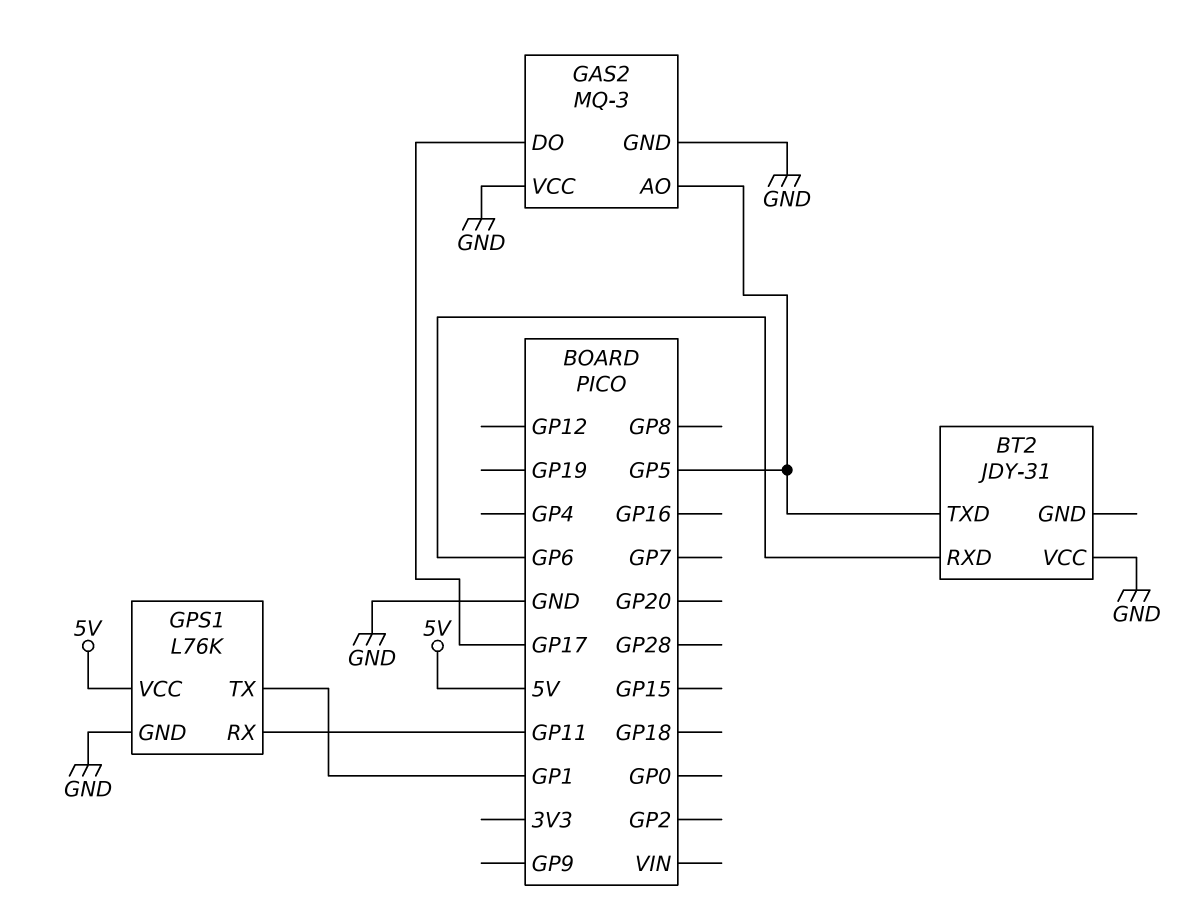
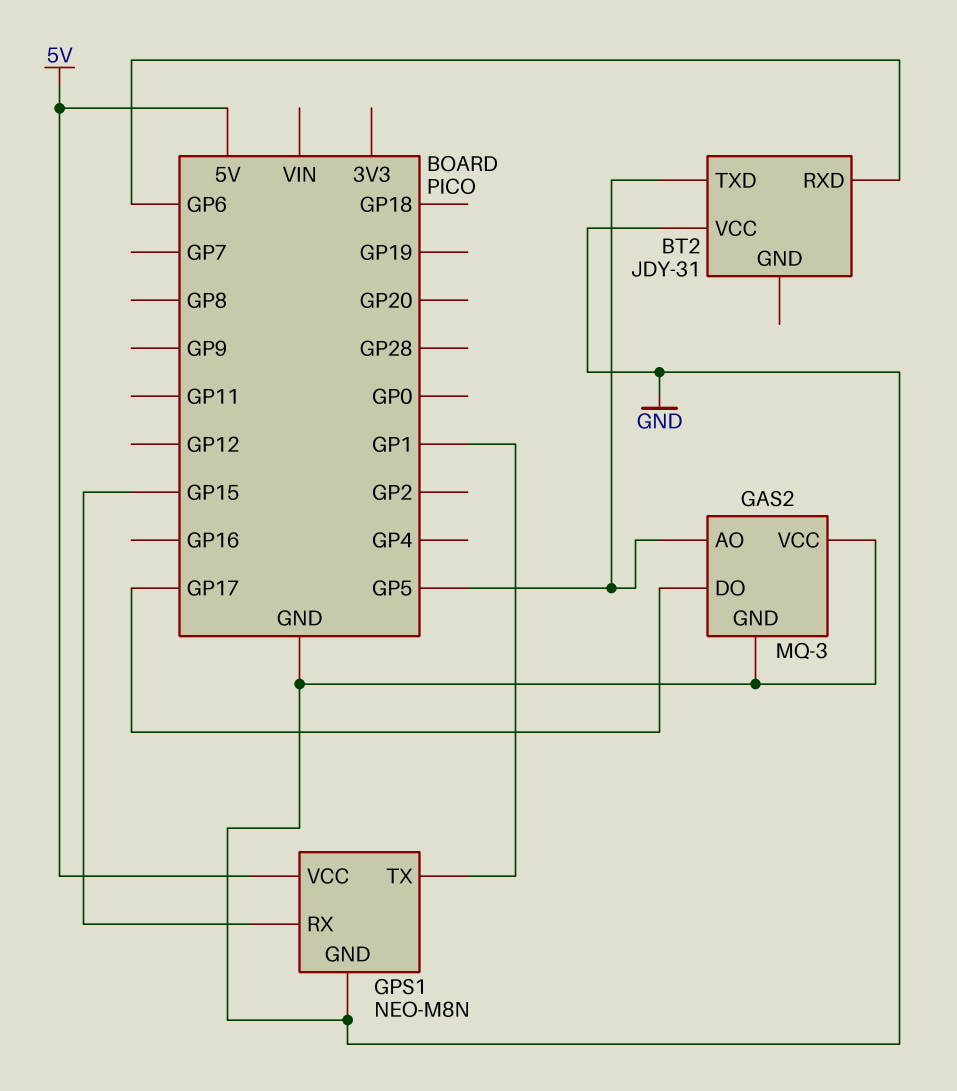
GPS1: L76K -> NEO-M8N
GPS1 pin RX: GP11 -> GP15

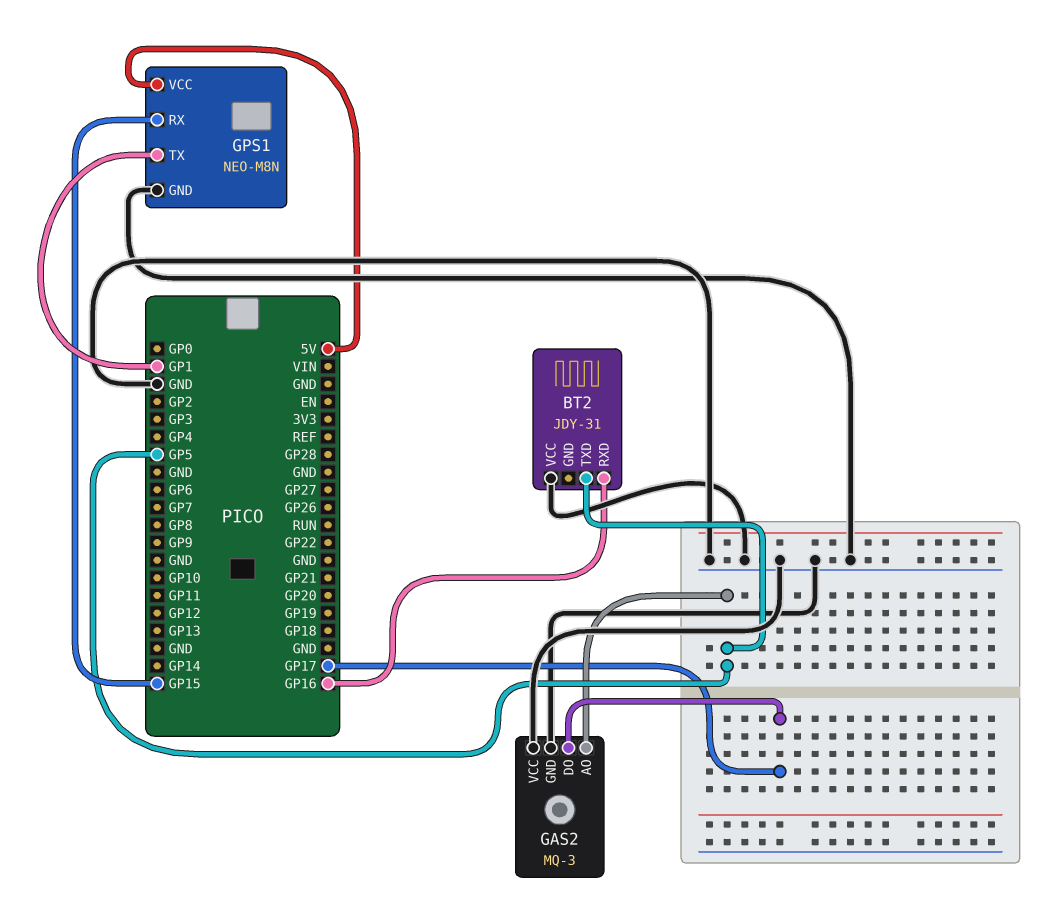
BT2 pin RXD: GP6 -> GP16

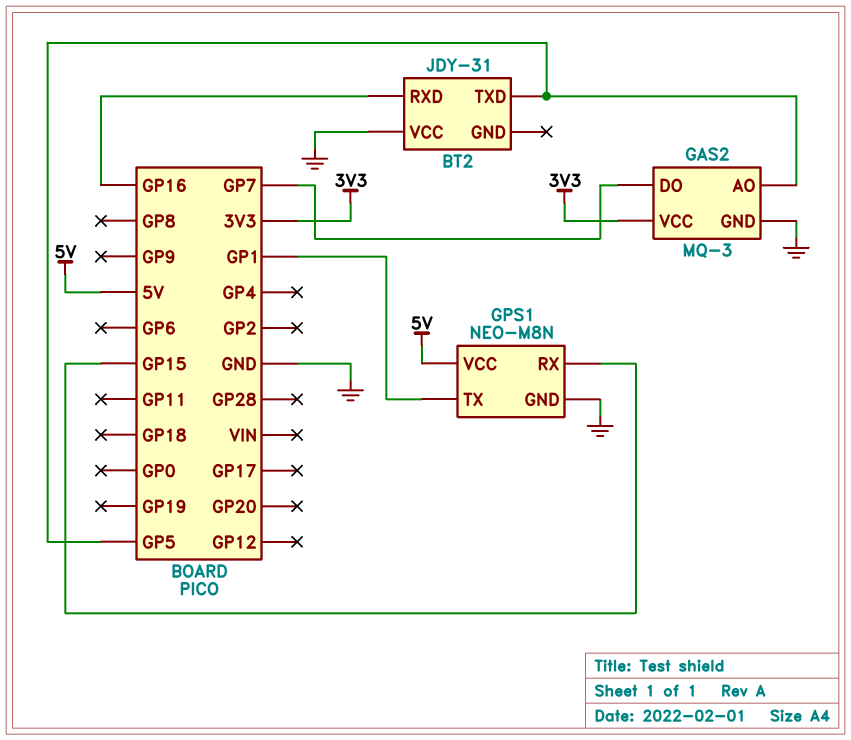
GAS2 pin DO: GP17 -> GP7
GAS2 pin VCC: GND -> 3V3

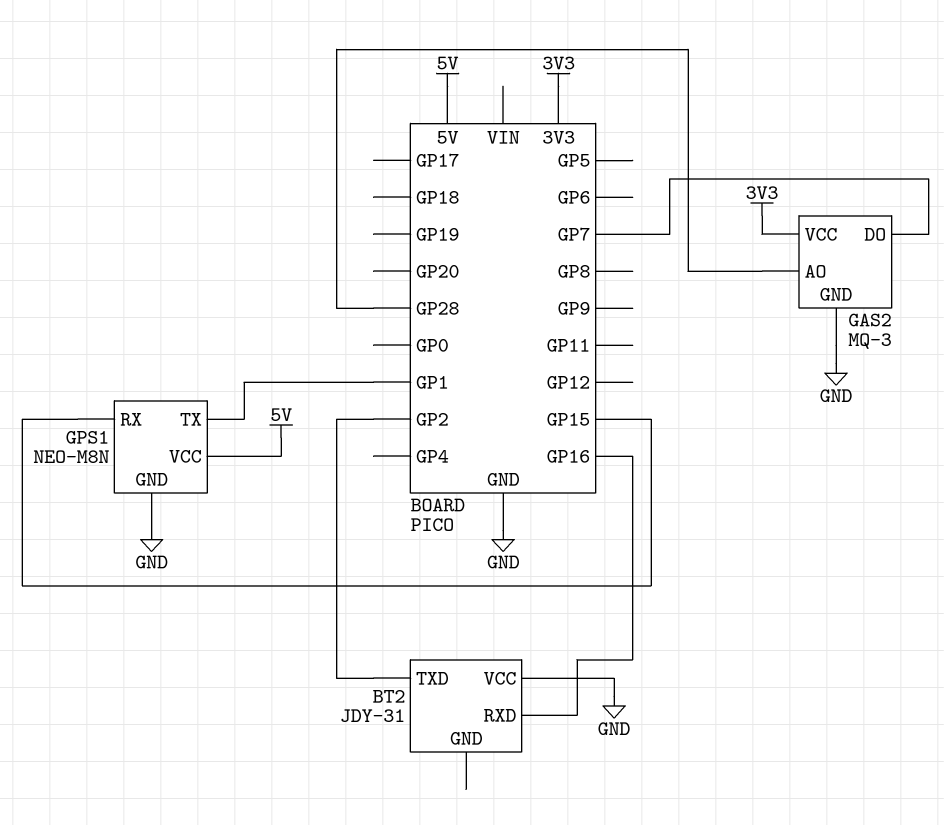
BT2 pin TXD: GP5 -> GP2
GAS2 pin AO: GP5 -> GP28

